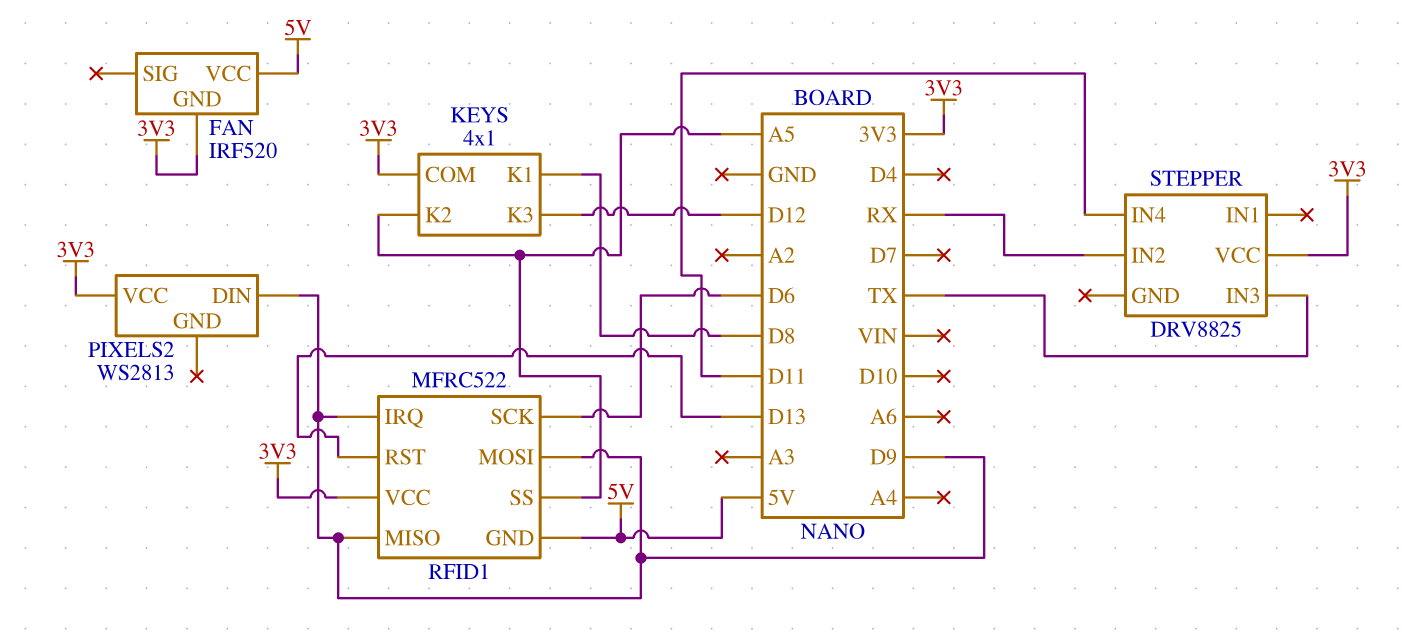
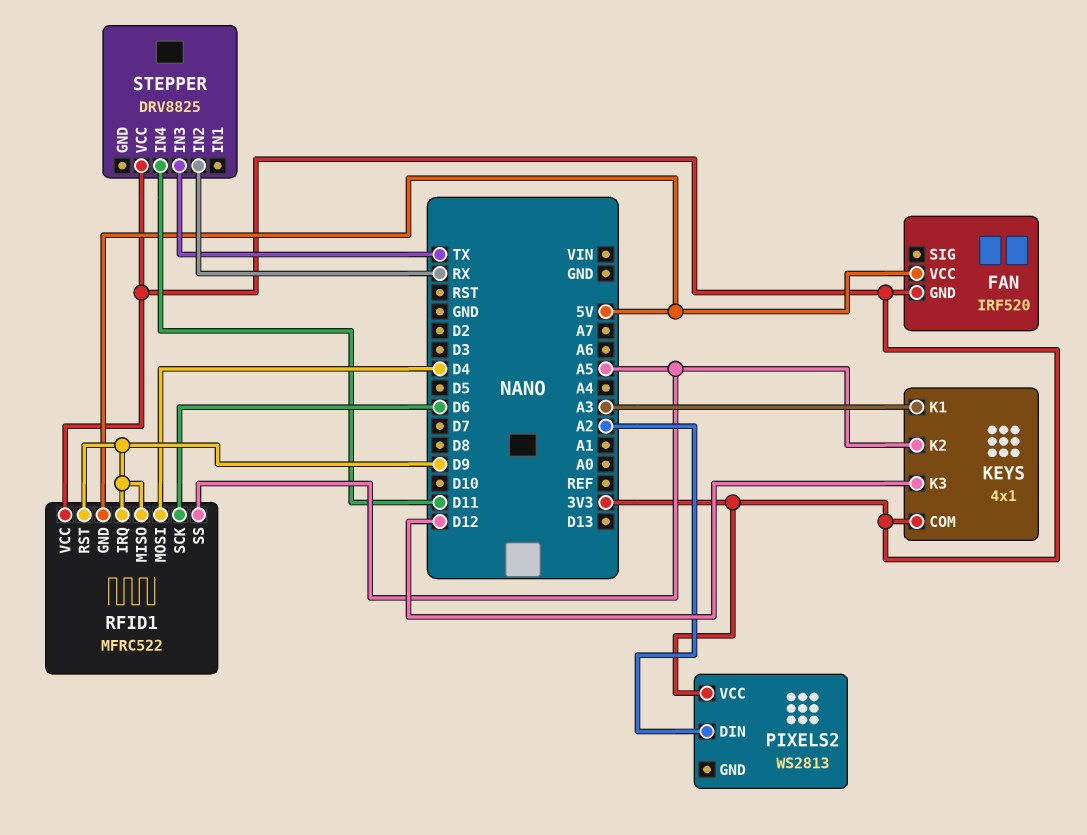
KEYS pin K1: D8 -> A3
PIXELS2 pin DIN: D9 -> A2
RFID1 pin MOSI: D9 -> D4
RFID1 pin RST: D13 -> D9

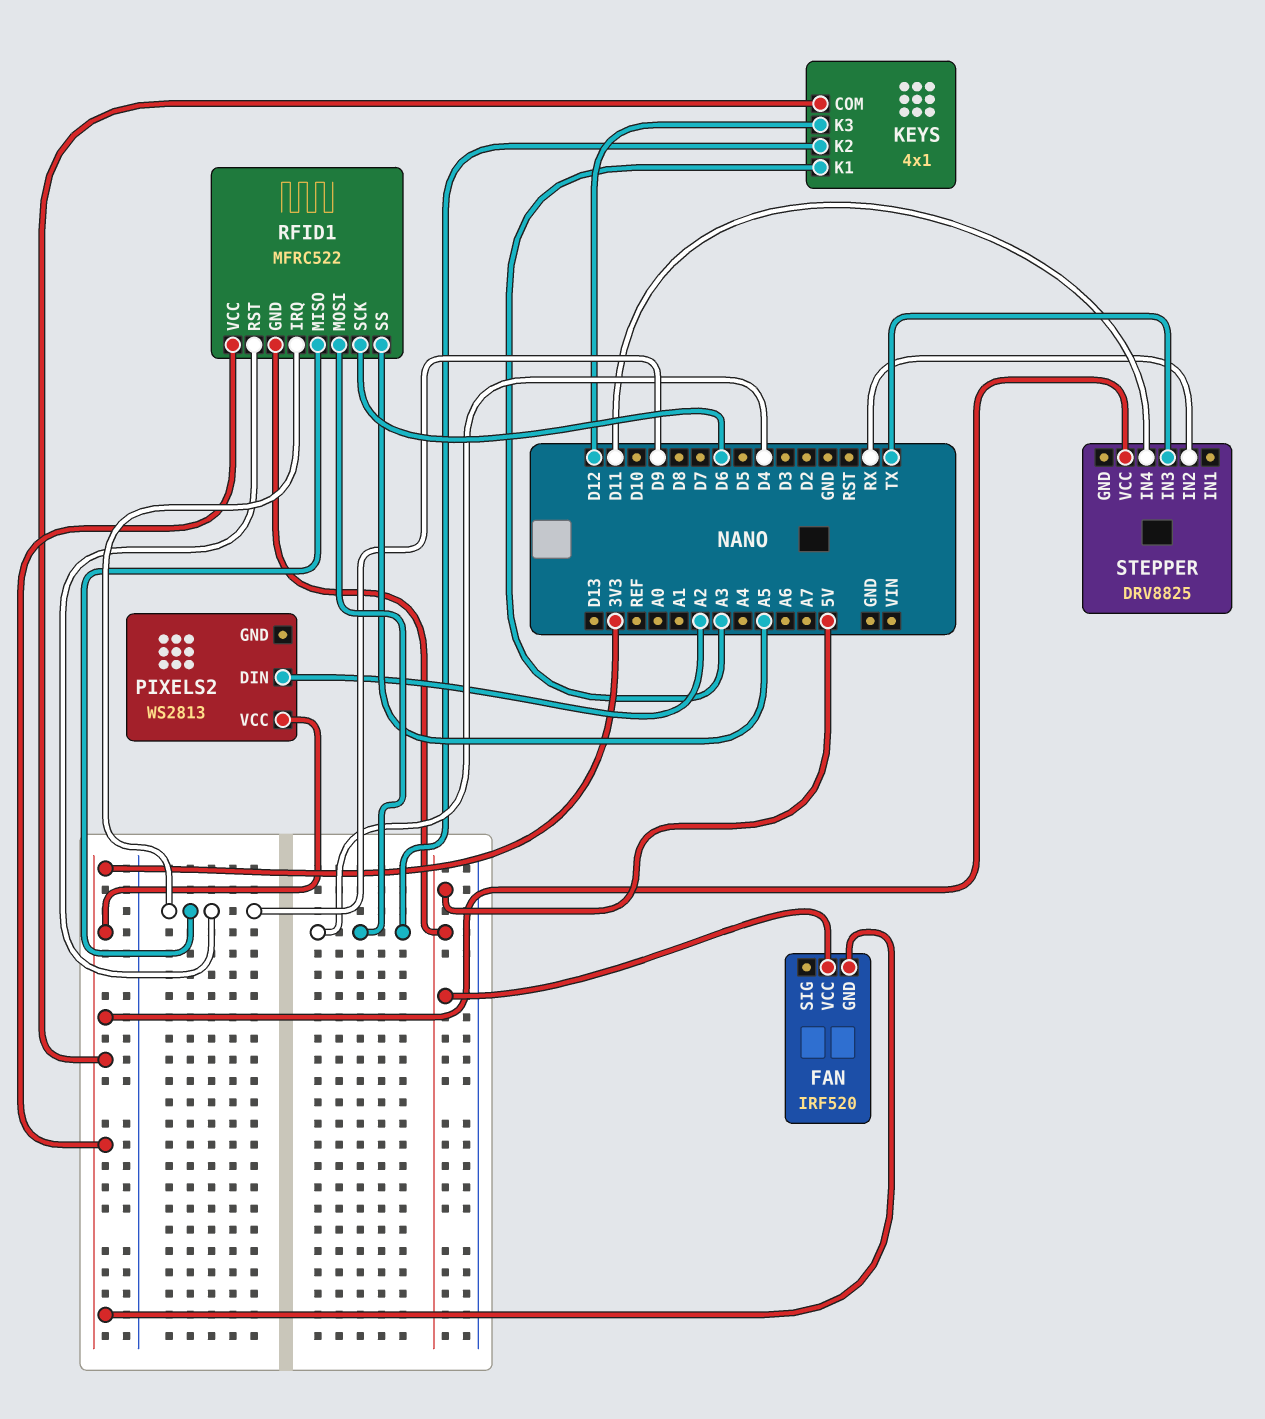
KEYS pin K2: A5 -> D4

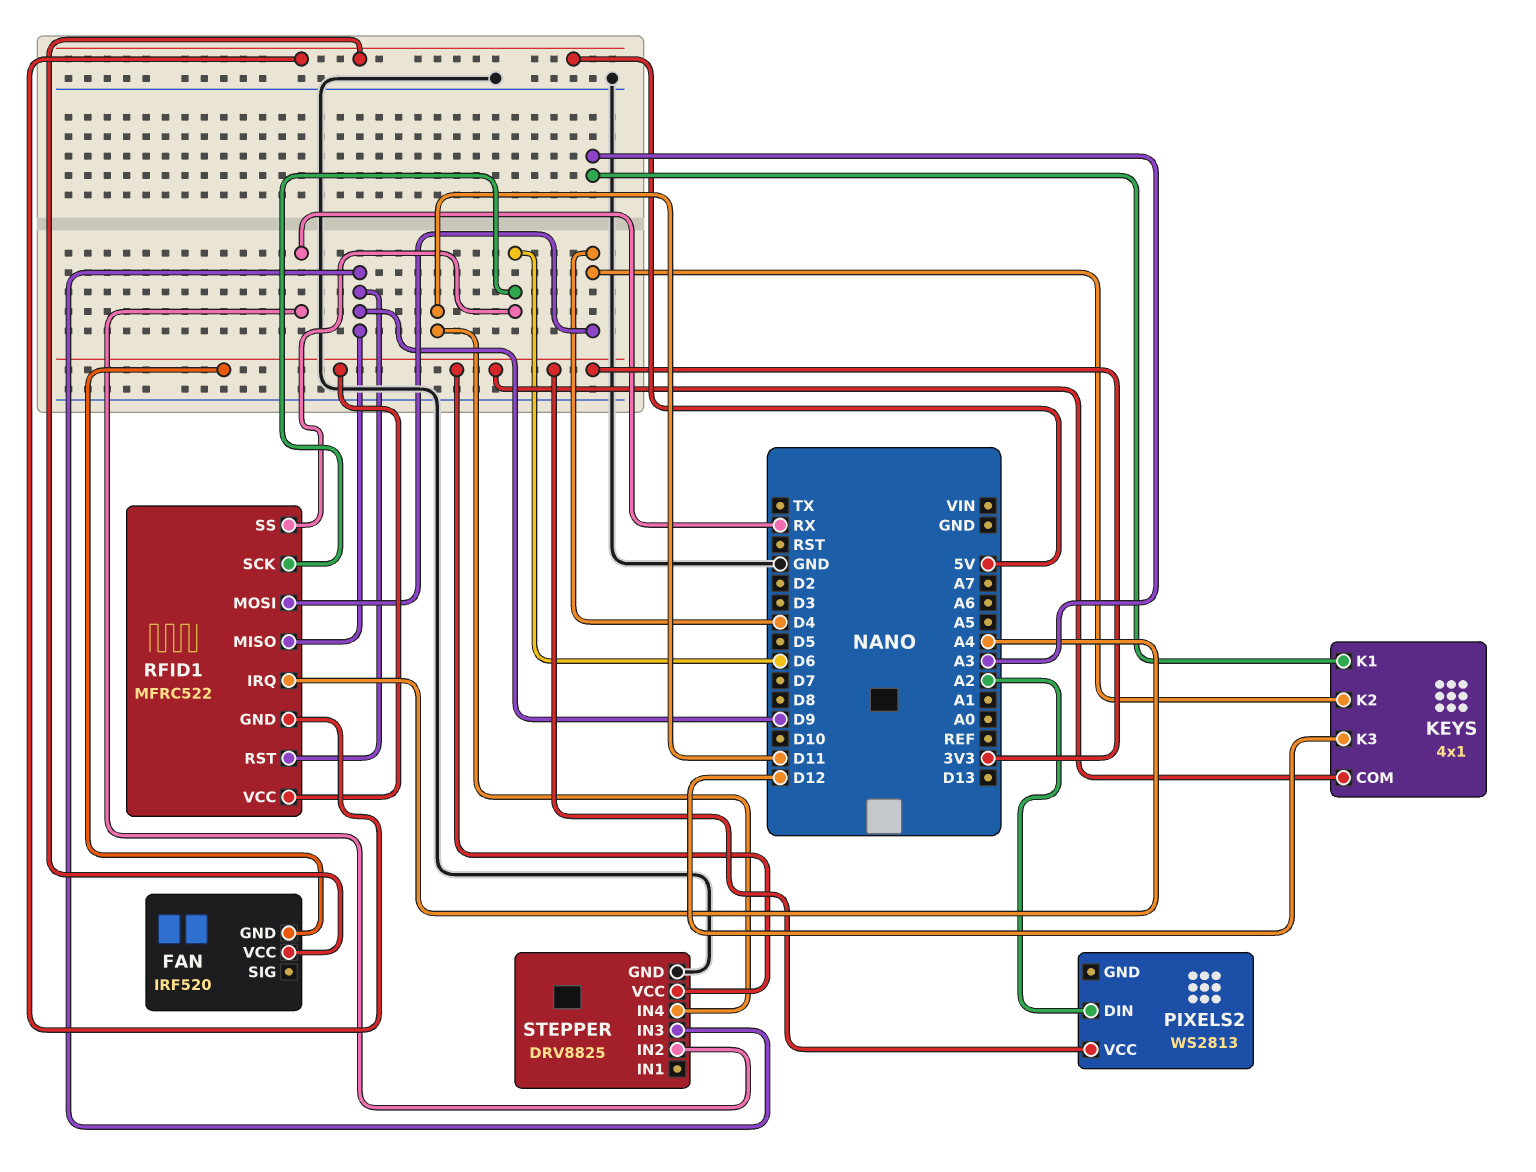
RFID1 pin IRQ: D9 -> A4
RFID1 pin SS: A5 -> D6
STEPPER pin GND: none -> GND
STEPPER pin IN3: TX -> D9

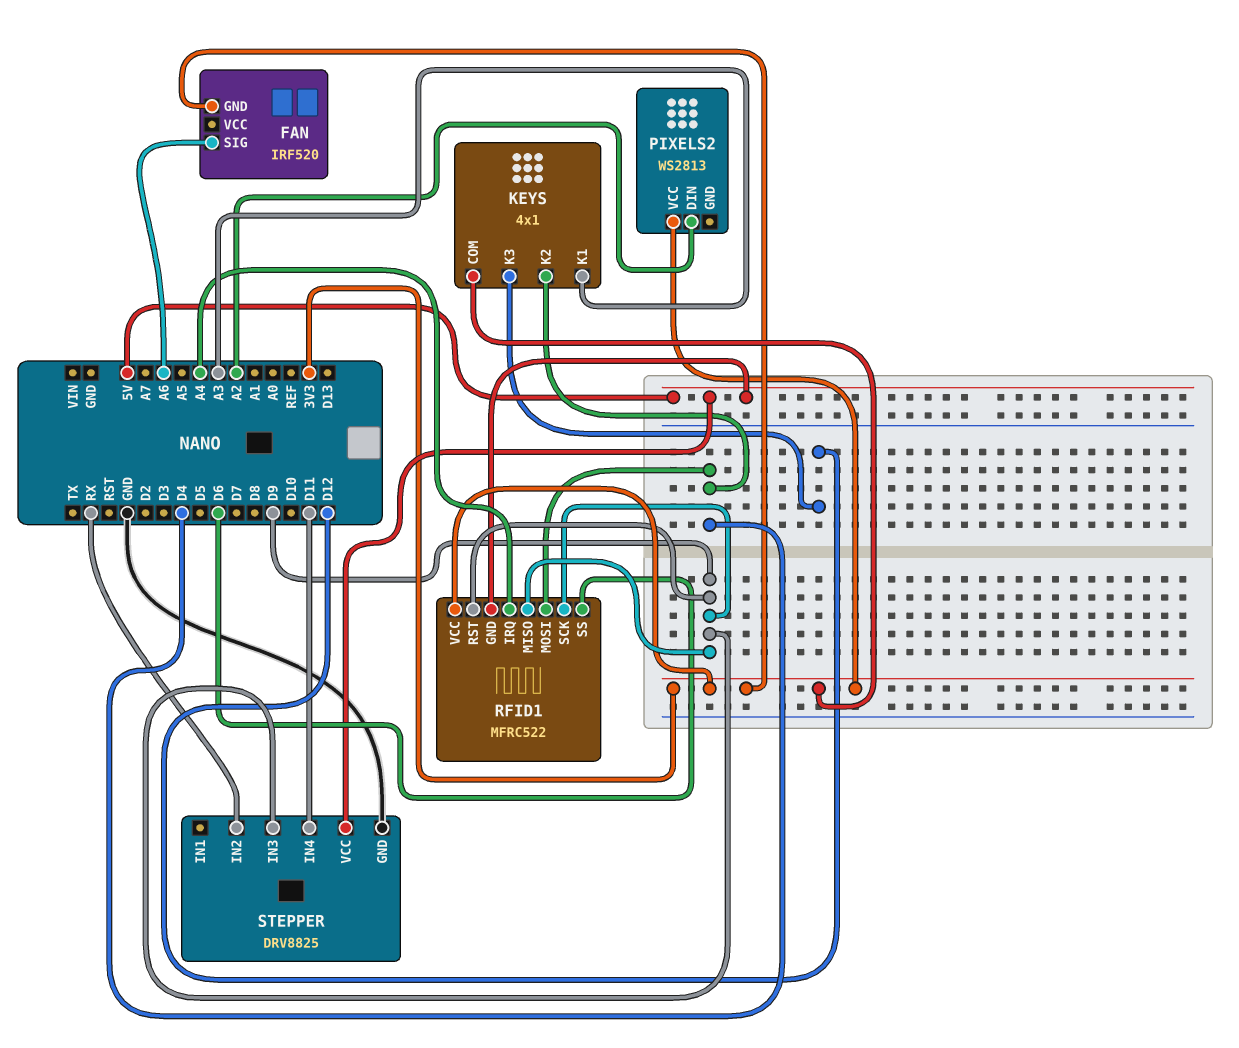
FAN pin SIG: none -> A6
FAN pin VCC: 5V -> none
RFID1 pin SCK: D6 -> D9
STEPPER pin VCC: 3V3 -> 5V

